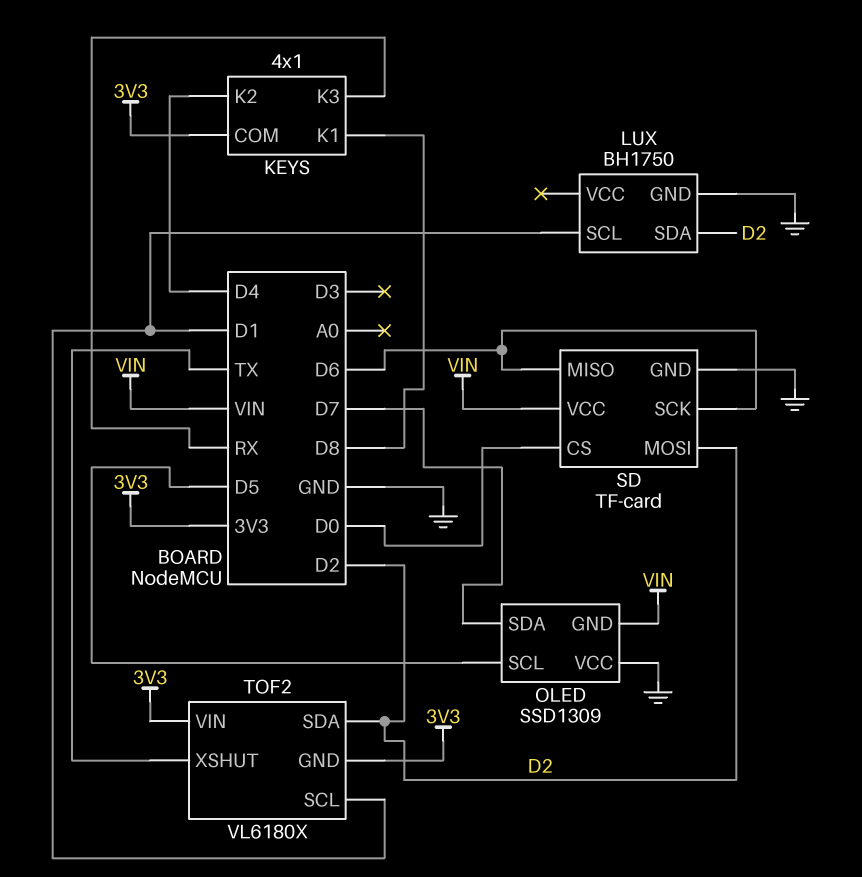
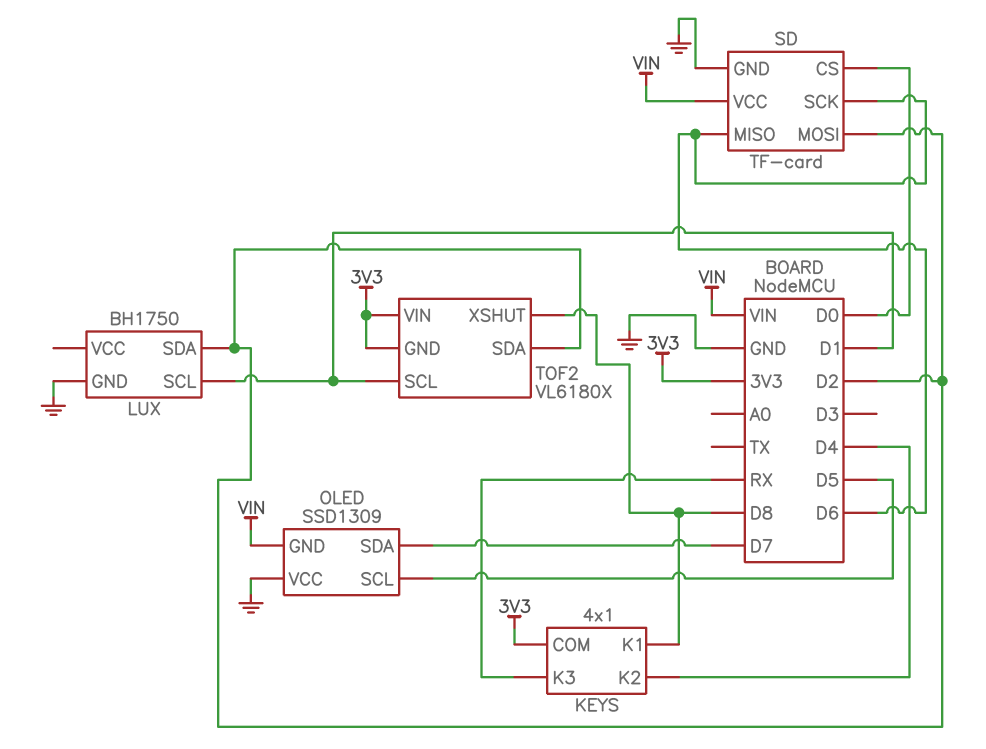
TOF2 pin XSHUT: TX -> D8

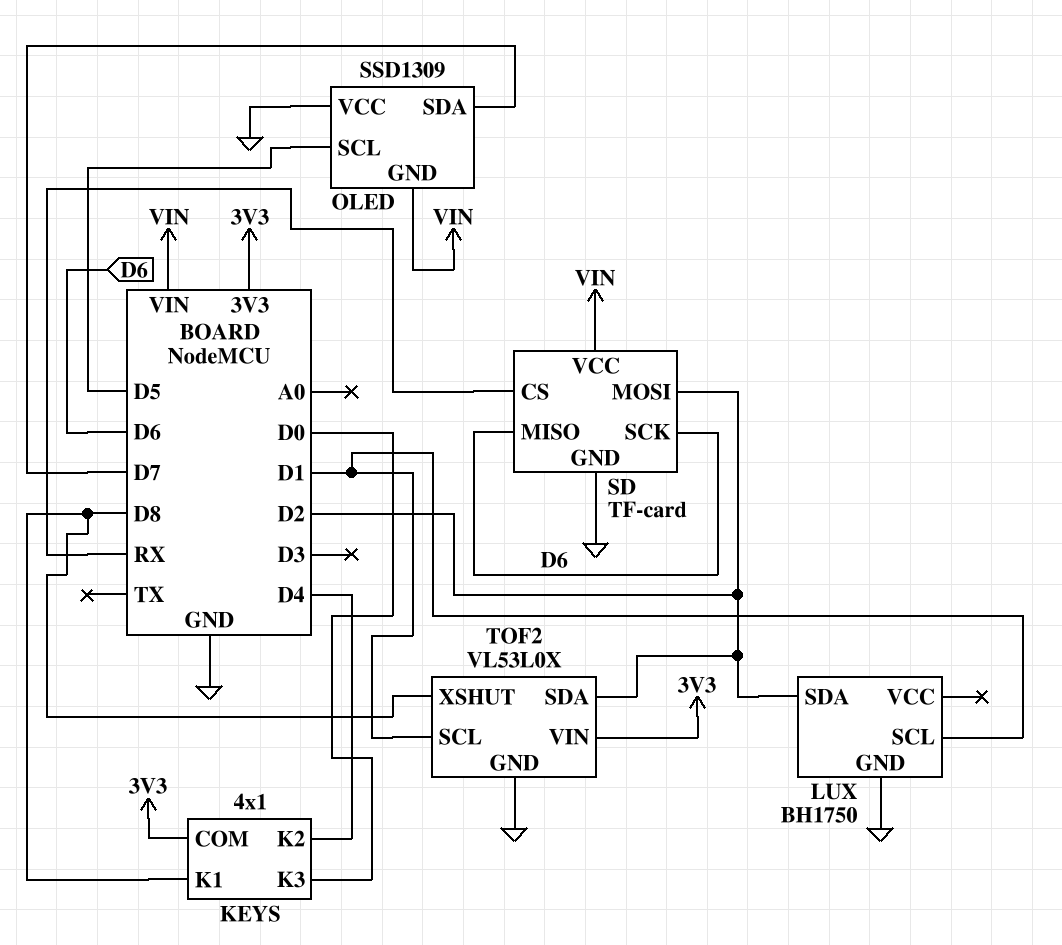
KEYS pin K3: RX -> D0
SD pin CS: D0 -> RX
TOF2: VL6180X -> VL53L0X
TOF2 pin GND: 3V3 -> GND

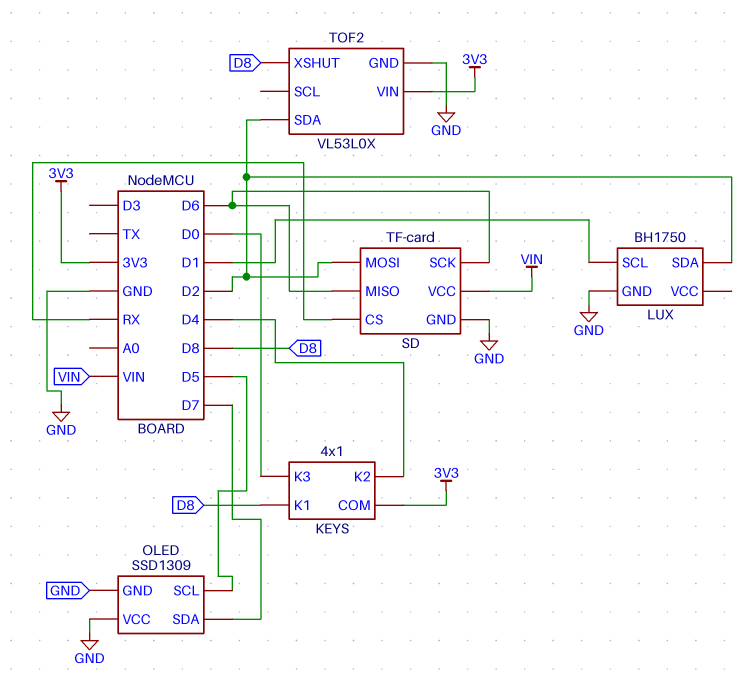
OLED pin GND: VIN -> GND
TOF2 pin SCL: D1 -> none

